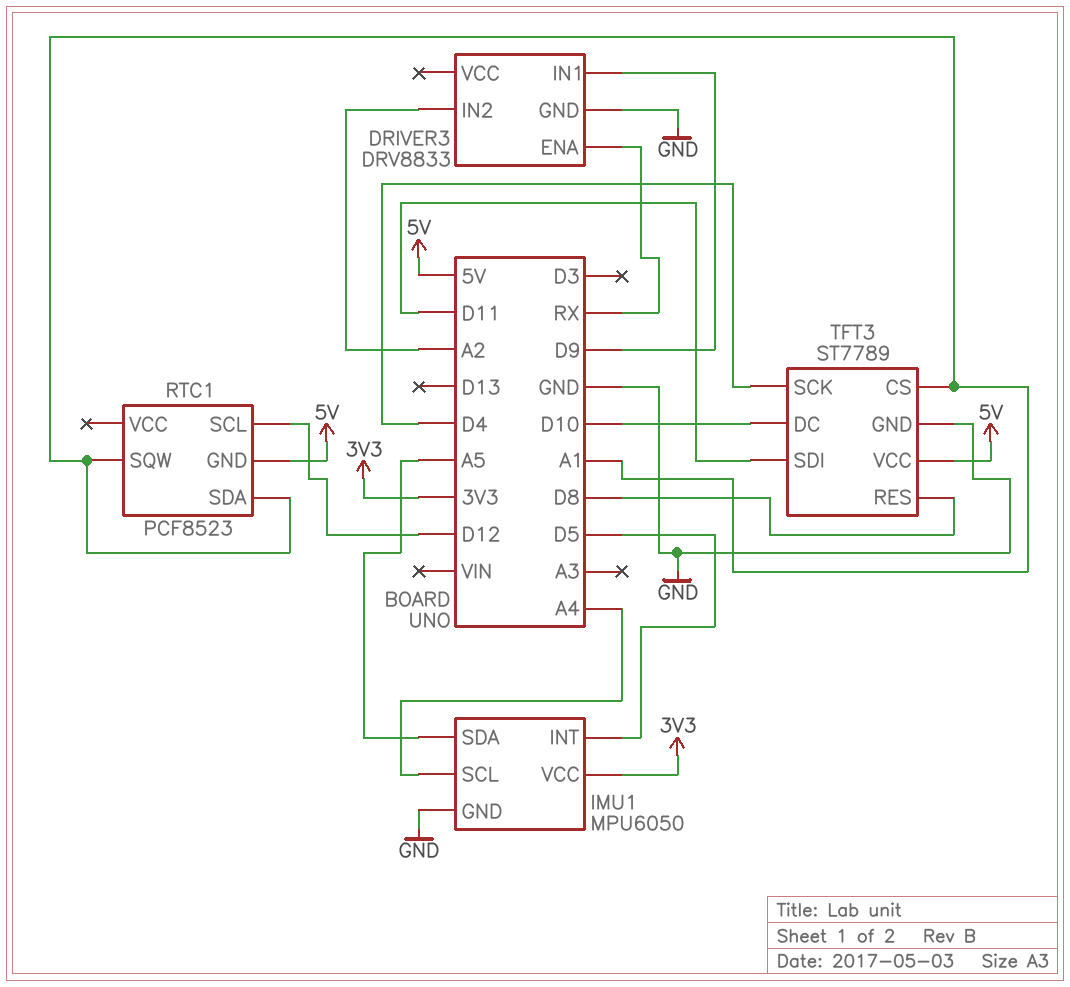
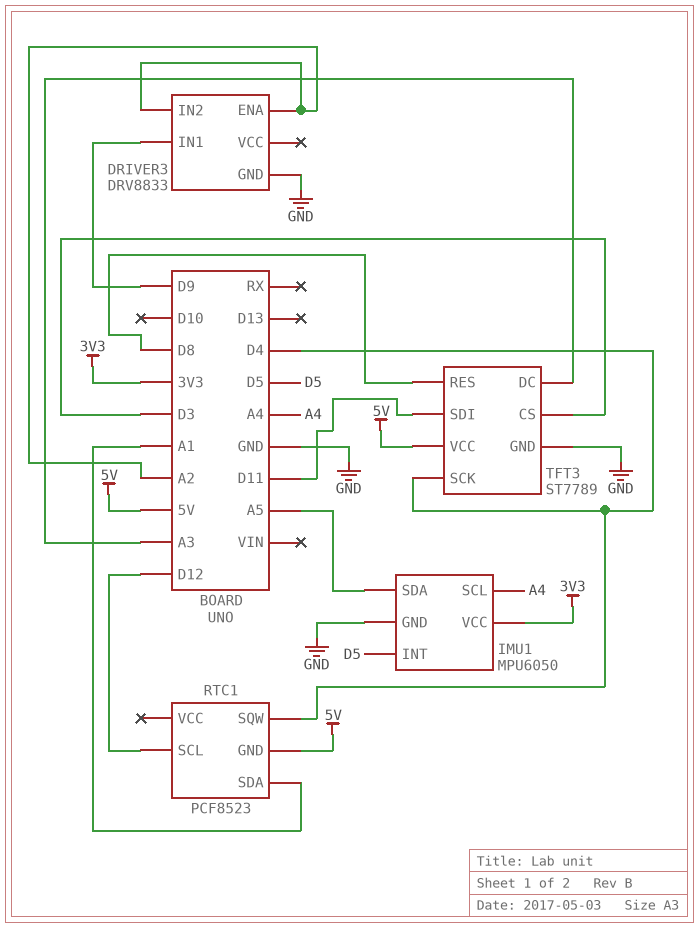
DRIVER3 pin ENA: RX -> A2
RTC1 pin SQW: A1 -> D4
TFT3 pin CS: A1 -> D3
TFT3 pin DC: D10 -> A3

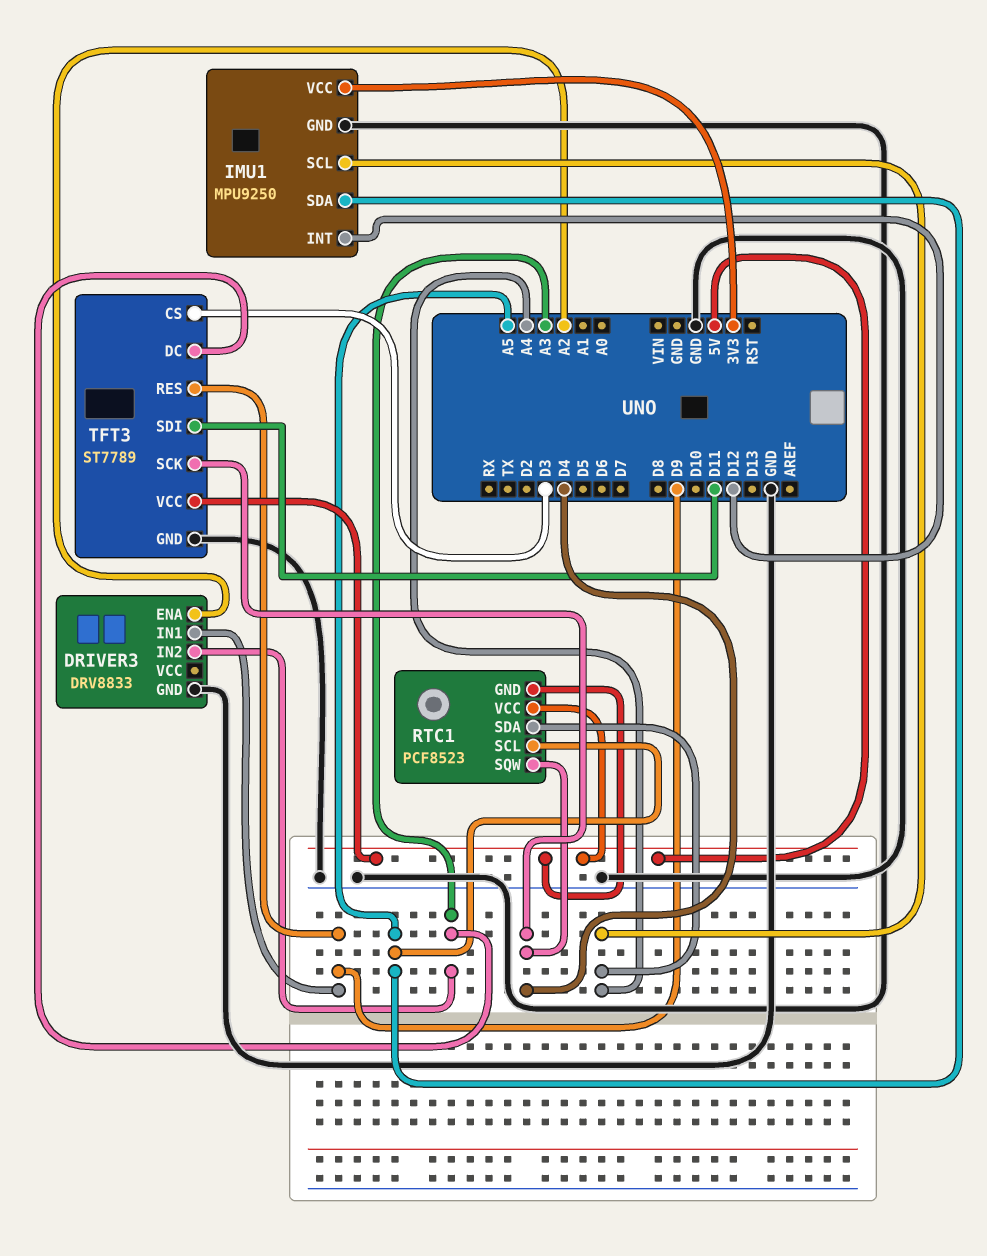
DRIVER3 pin IN2: A2 -> A3
IMU1: MPU6050 -> MPU9250
IMU1 pin INT: D5 -> D12
RTC1 pin SCL: D12 -> A5
RTC1 pin SDA: A1 -> A4
RTC1 pin VCC: none -> 5V
TFT3 pin RES: D8 -> D9

